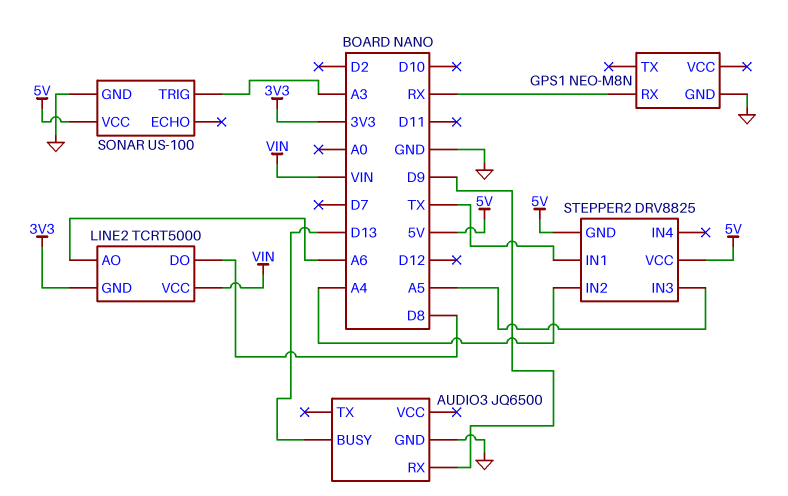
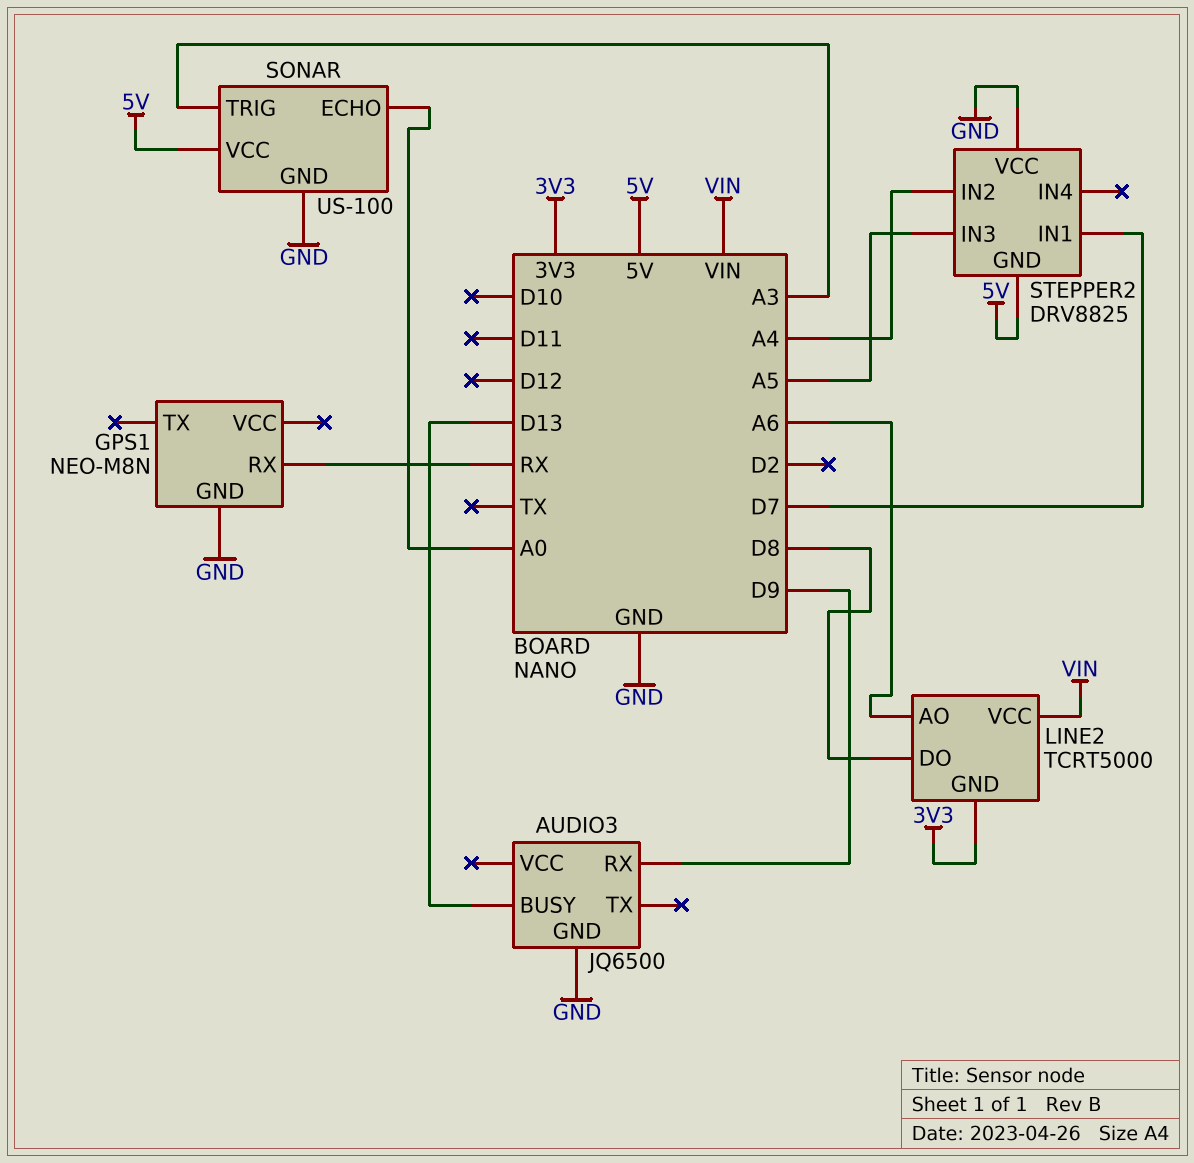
SONAR pin ECHO: none -> A0
STEPPER2 pin IN1: TX -> D7
STEPPER2 pin VCC: 5V -> GND

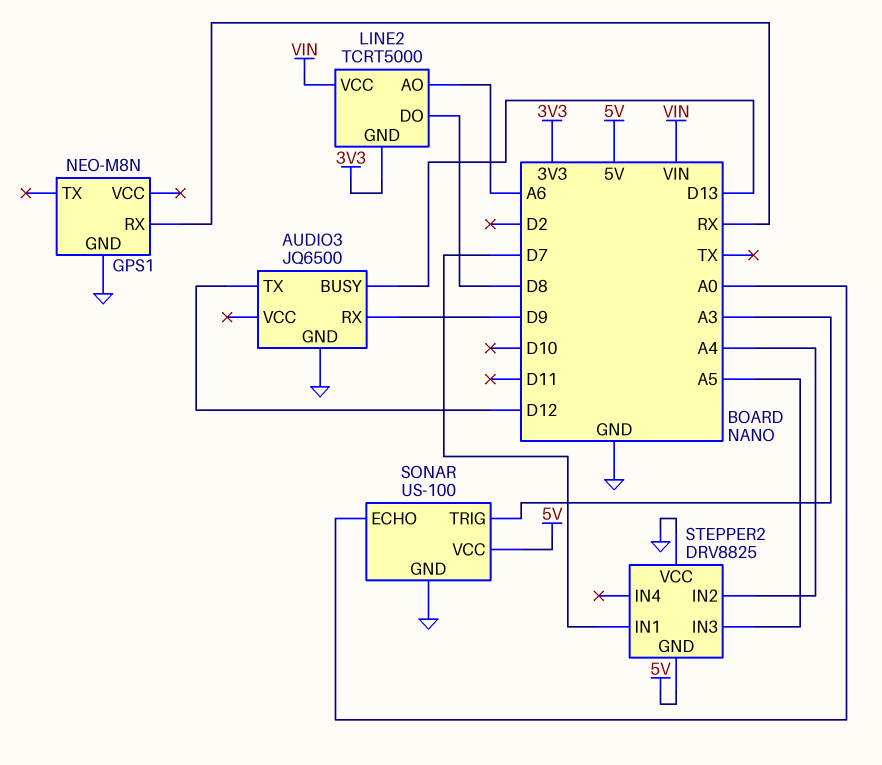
AUDIO3 pin TX: none -> D12

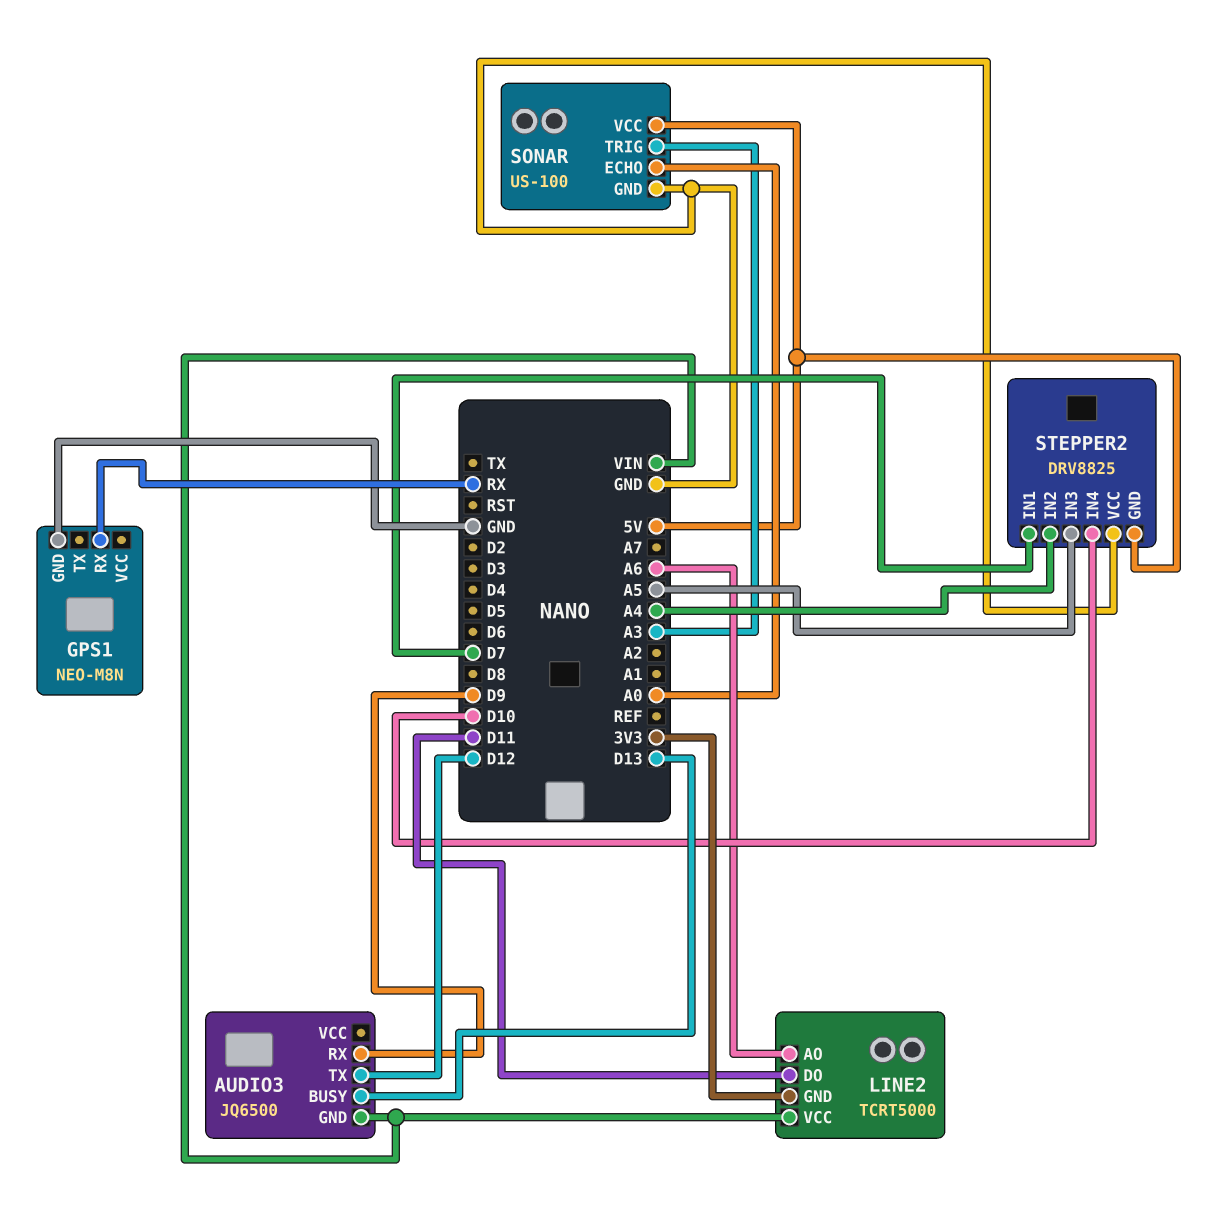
AUDIO3 pin GND: GND -> VIN
LINE2 pin DO: D8 -> D11
STEPPER2 pin IN4: none -> D10

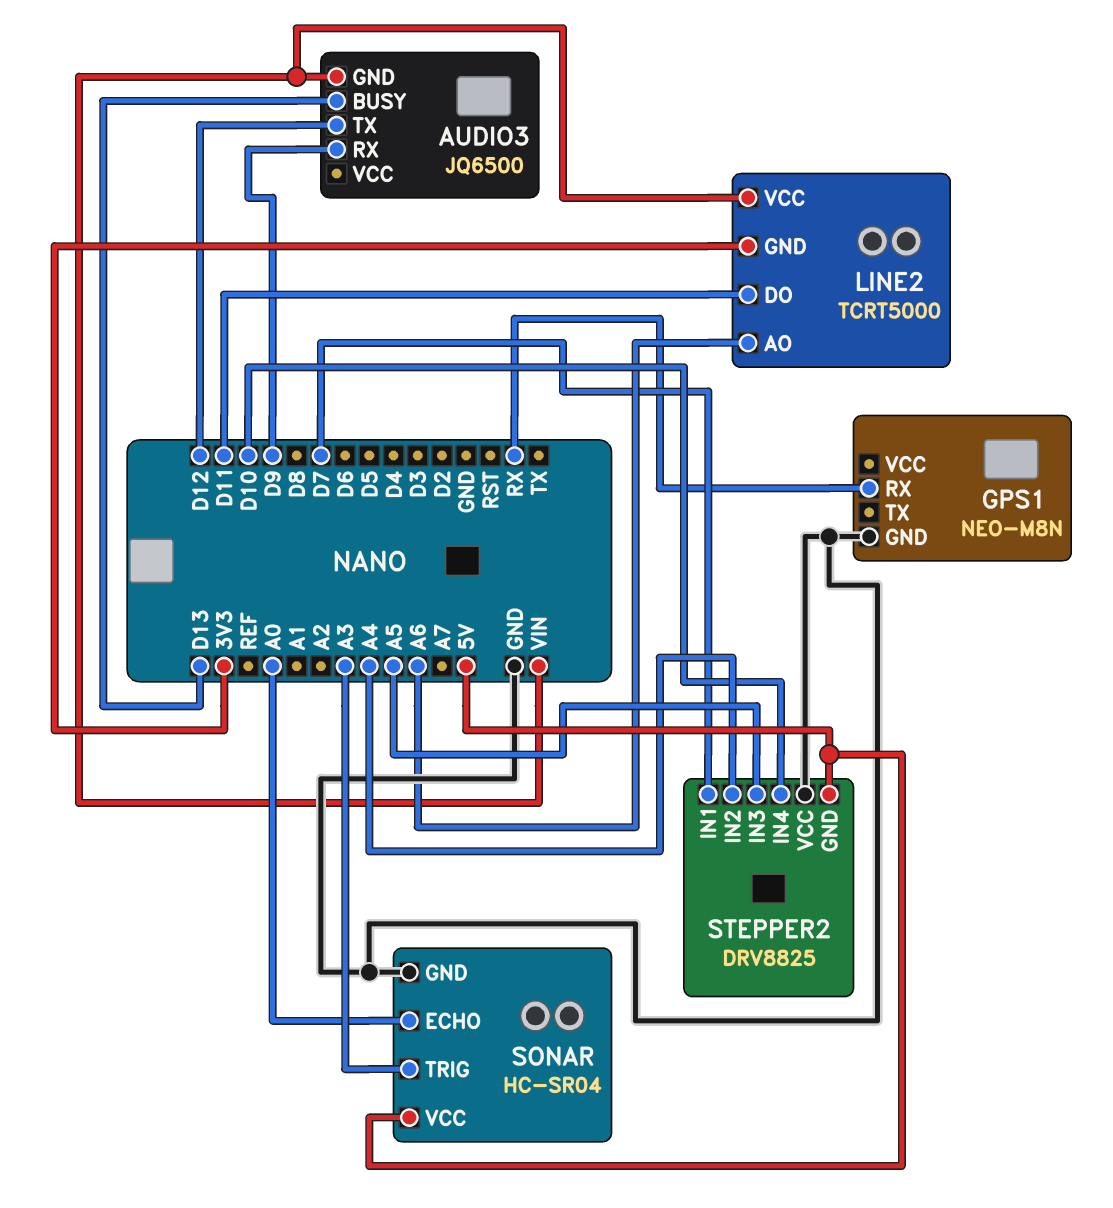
SONAR: US-100 -> HC-SR04

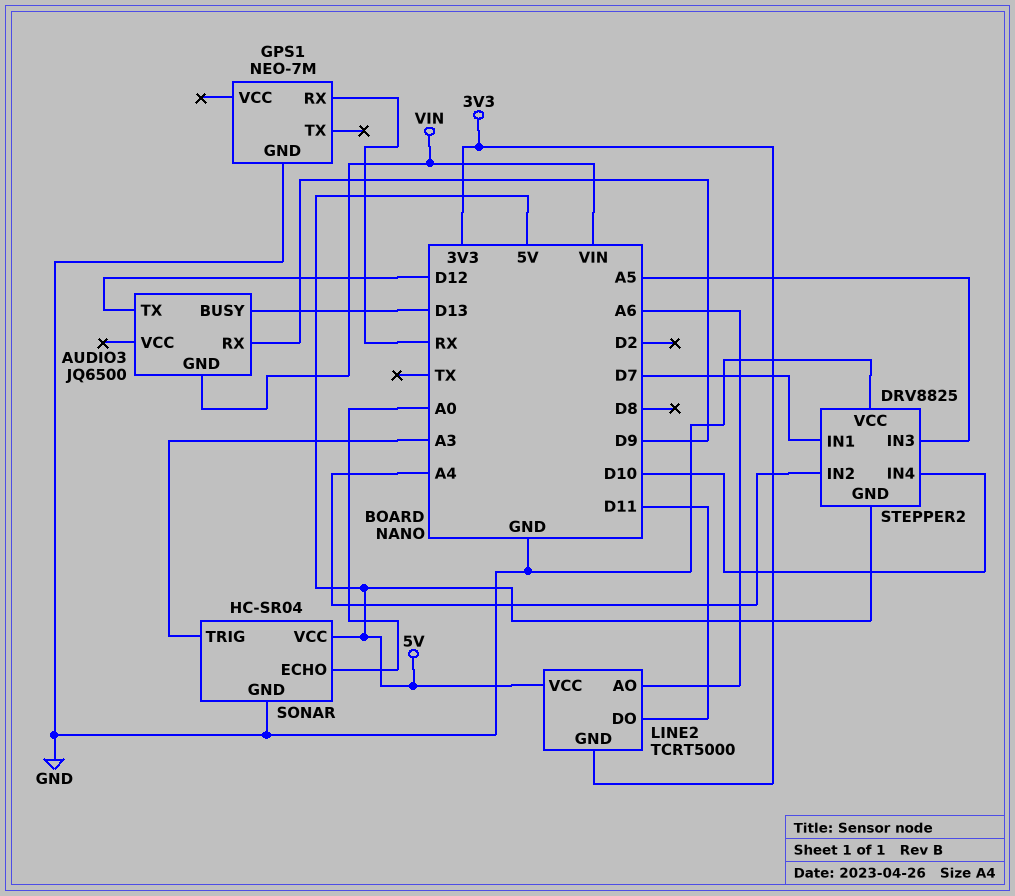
GPS1: NEO-M8N -> NEO-7M
LINE2 pin VCC: VIN -> 5V

